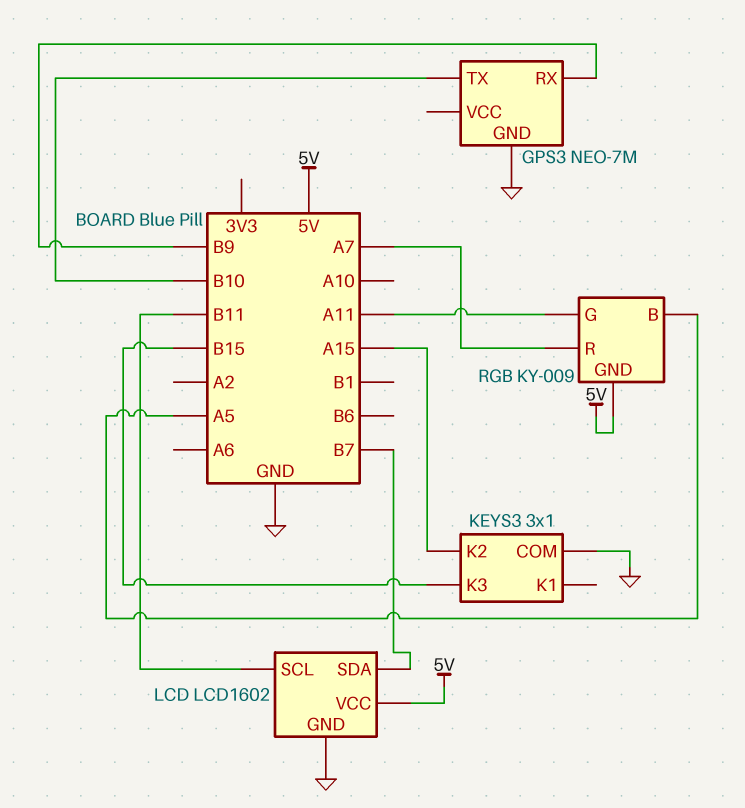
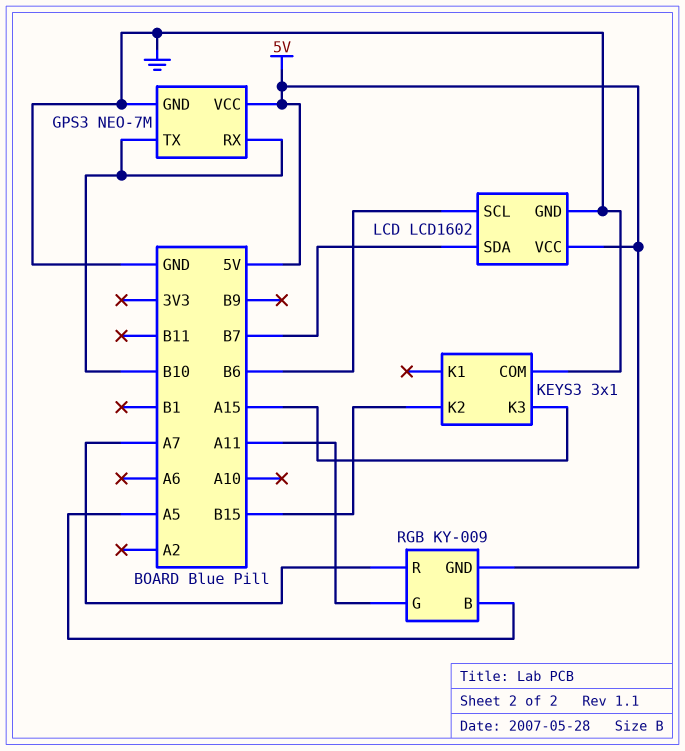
GPS3 pin RX: B9 -> B10
GPS3 pin VCC: none -> 5V
KEYS3 pin K2: A15 -> B15
KEYS3 pin K3: B15 -> A15
LCD pin SCL: B11 -> B6

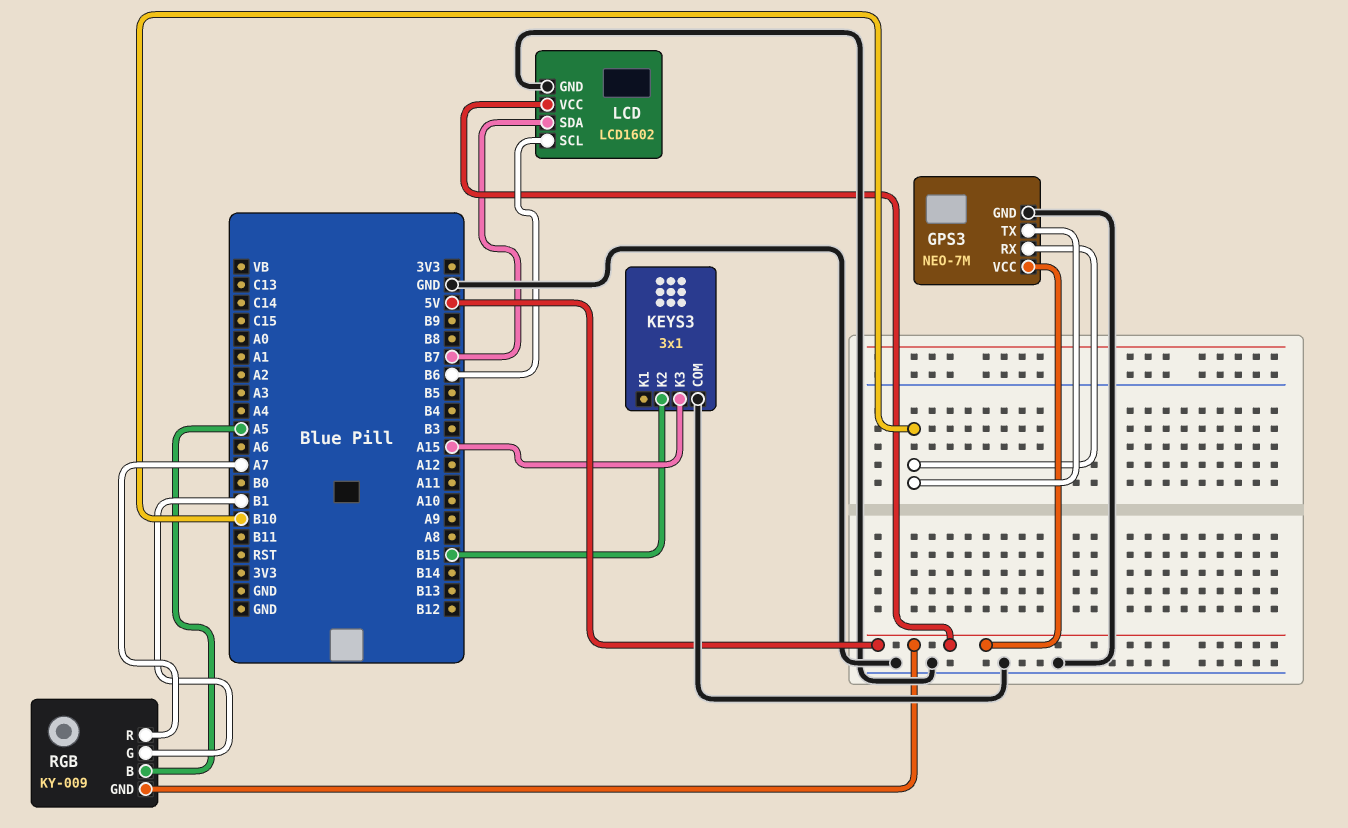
RGB pin G: A11 -> B1

